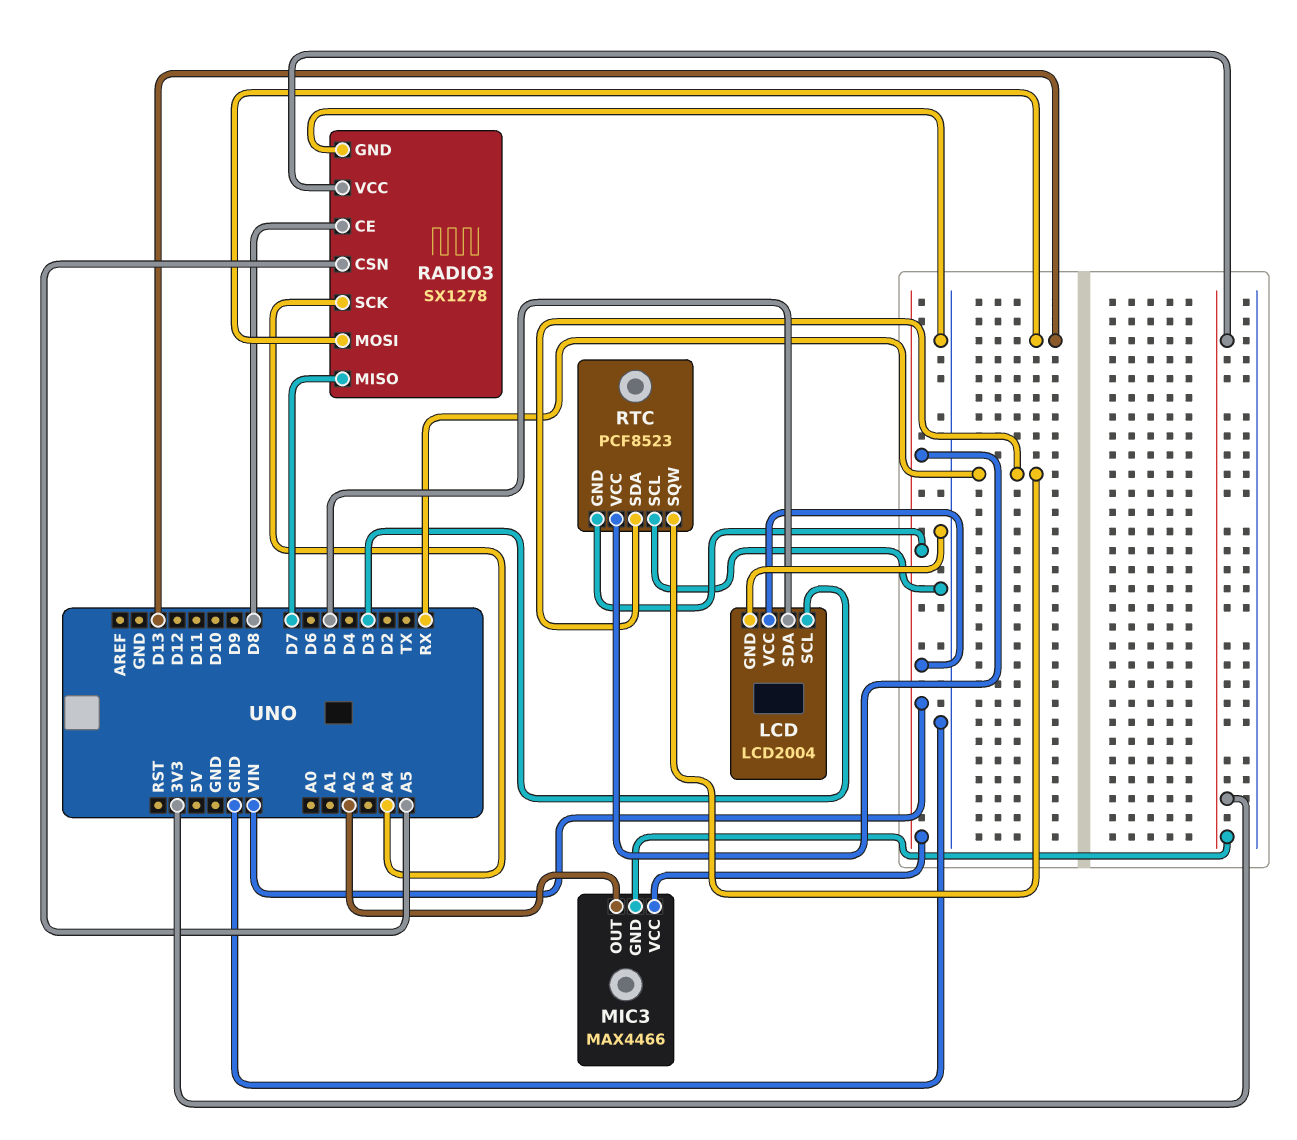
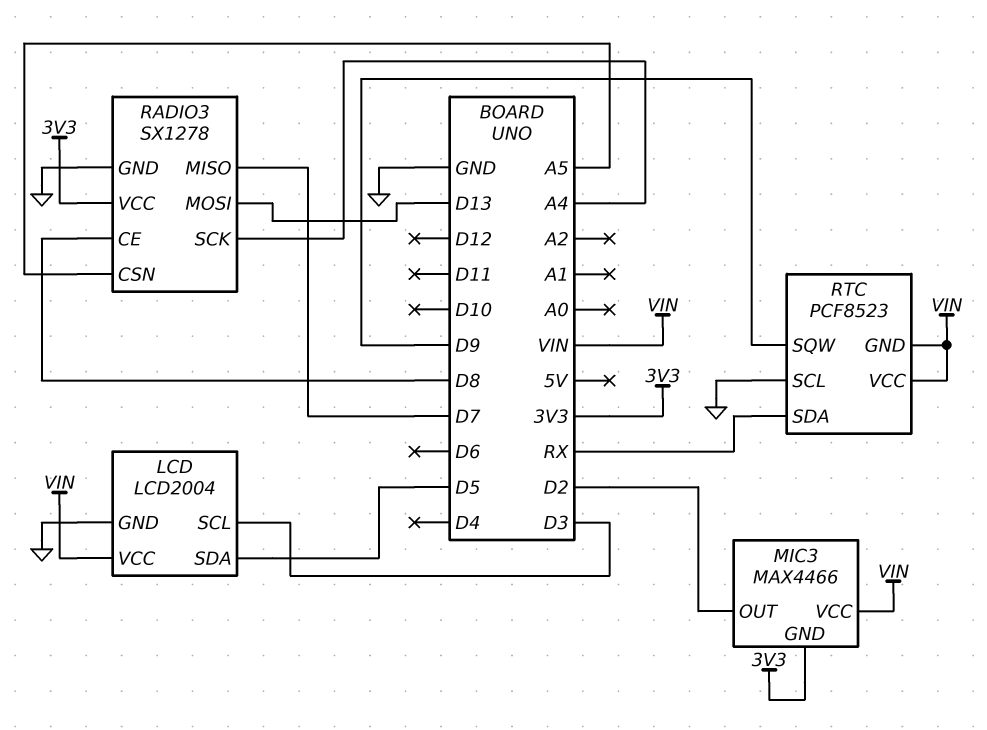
MIC3 pin OUT: A2 -> D2
RTC pin SQW: RX -> D9

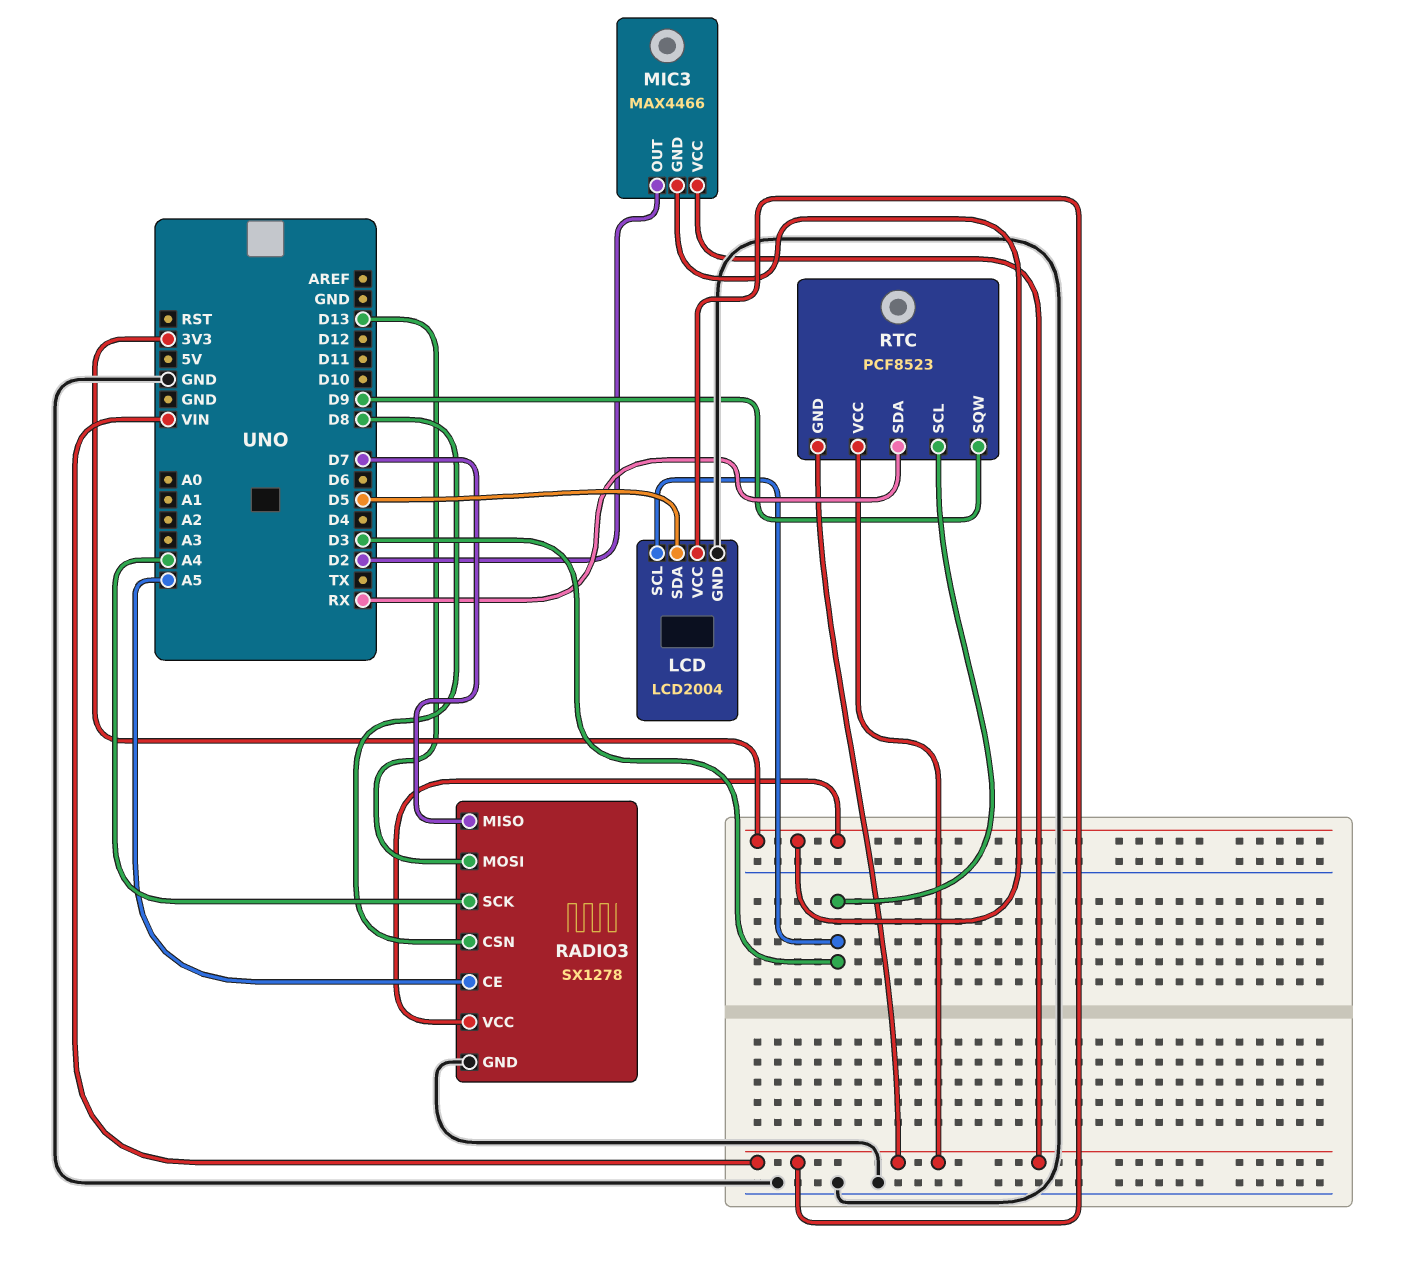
RADIO3 pin CE: D8 -> A5
RADIO3 pin CSN: A5 -> D8
RTC pin SCL: GND -> D3

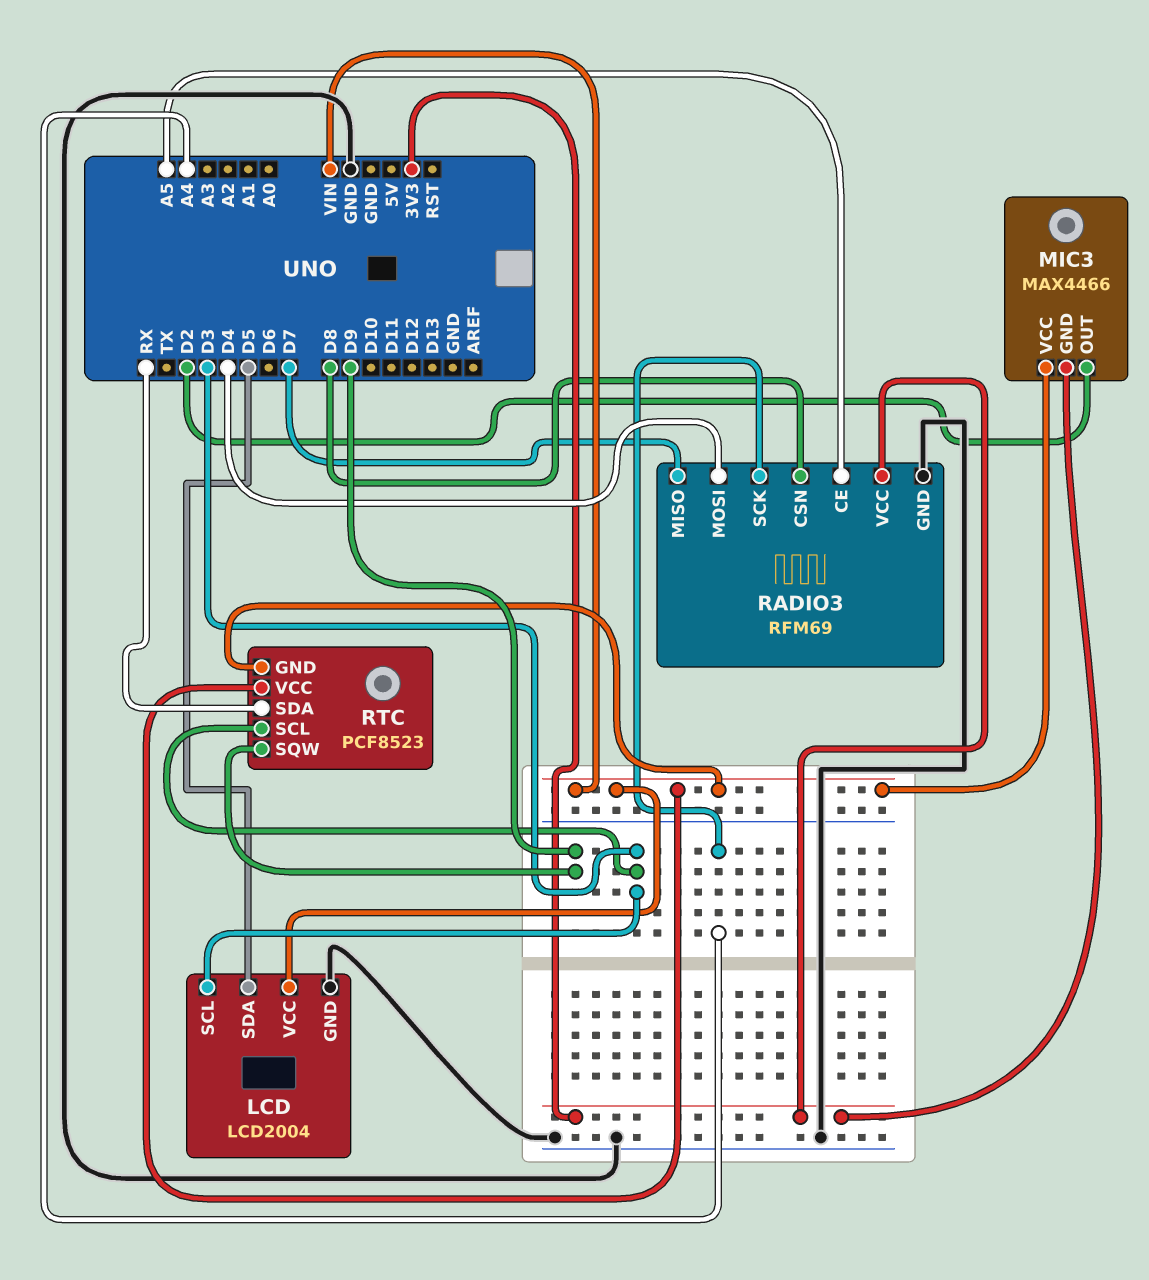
RADIO3: SX1278 -> RFM69
RADIO3 pin MOSI: D13 -> D4

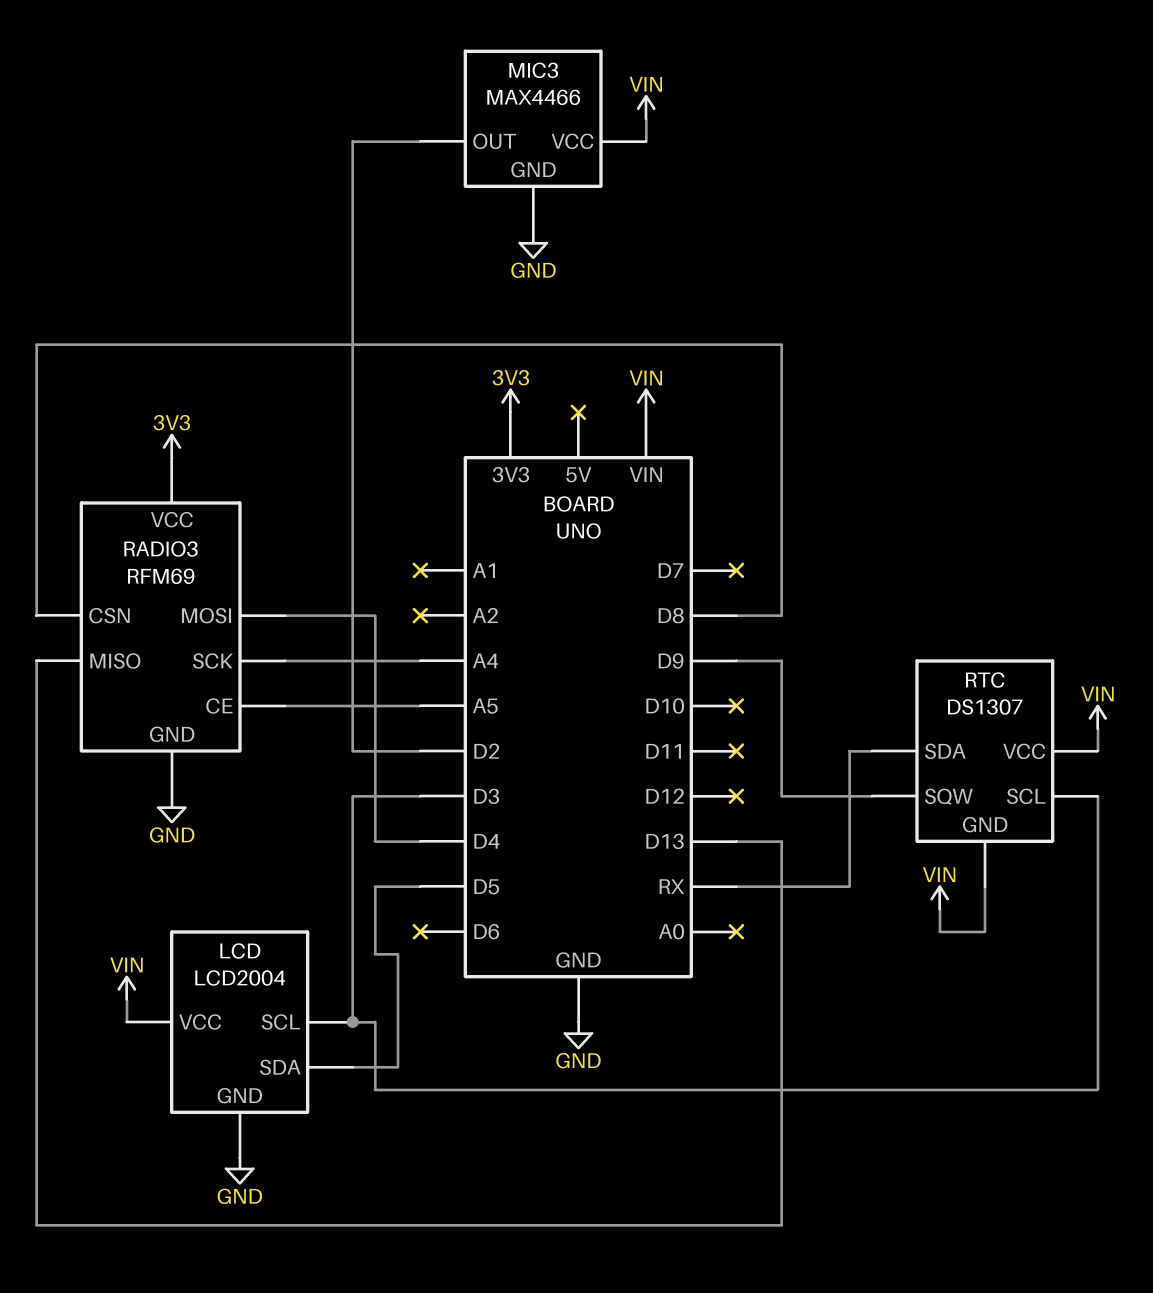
MIC3 pin GND: 3V3 -> GND
RADIO3 pin MISO: D7 -> D13
RTC: PCF8523 -> DS1307

